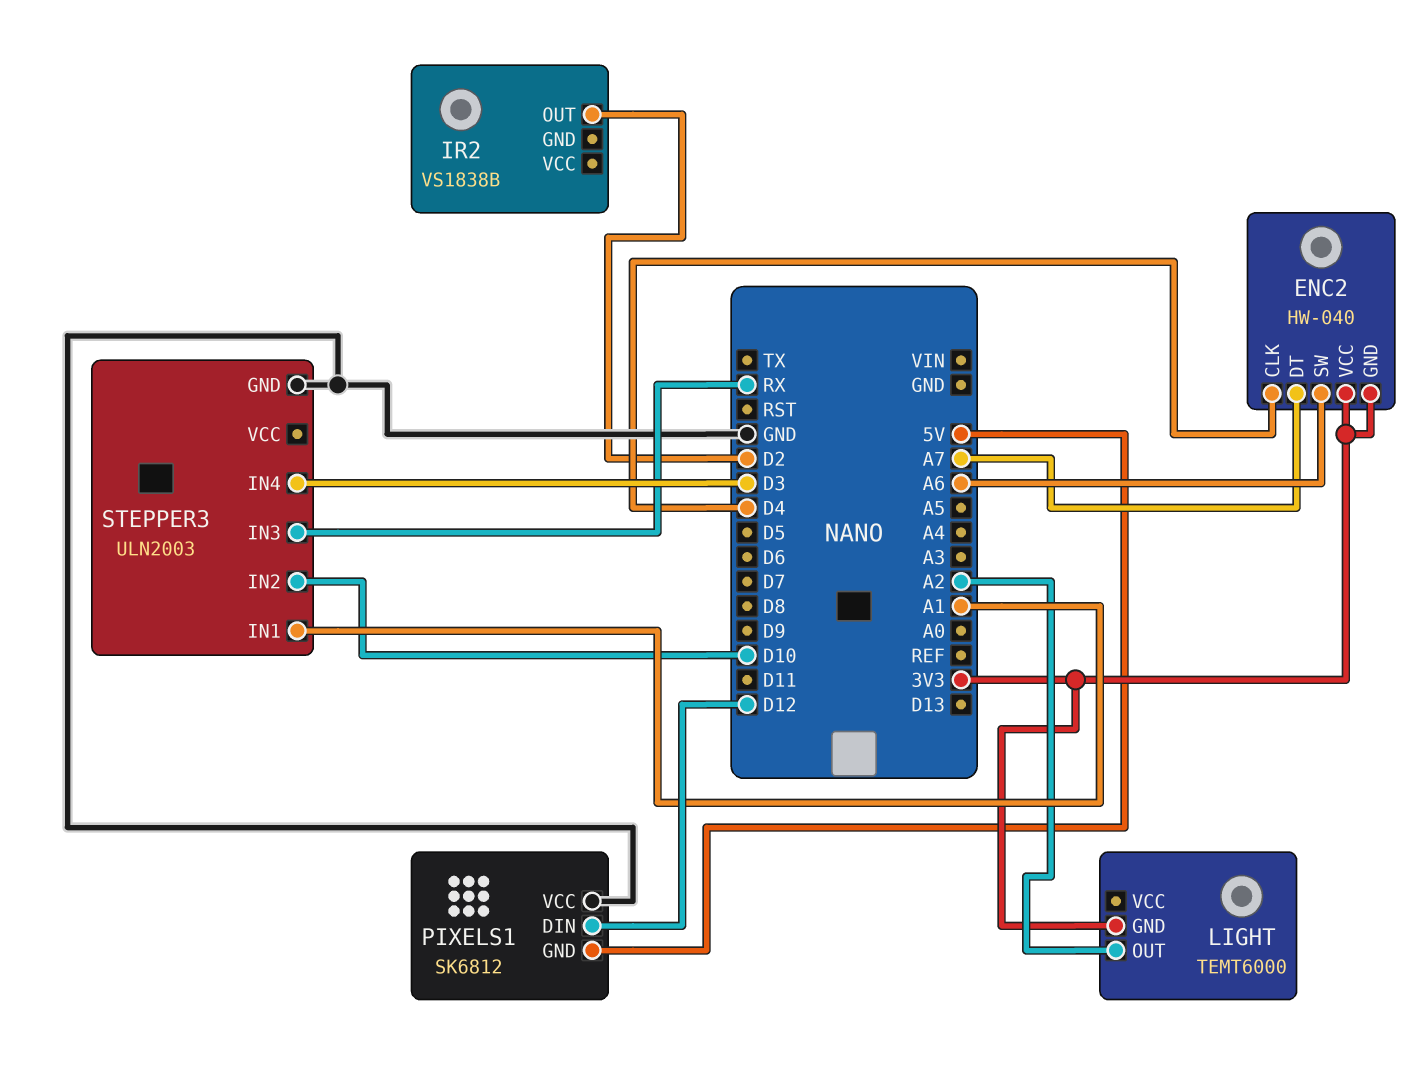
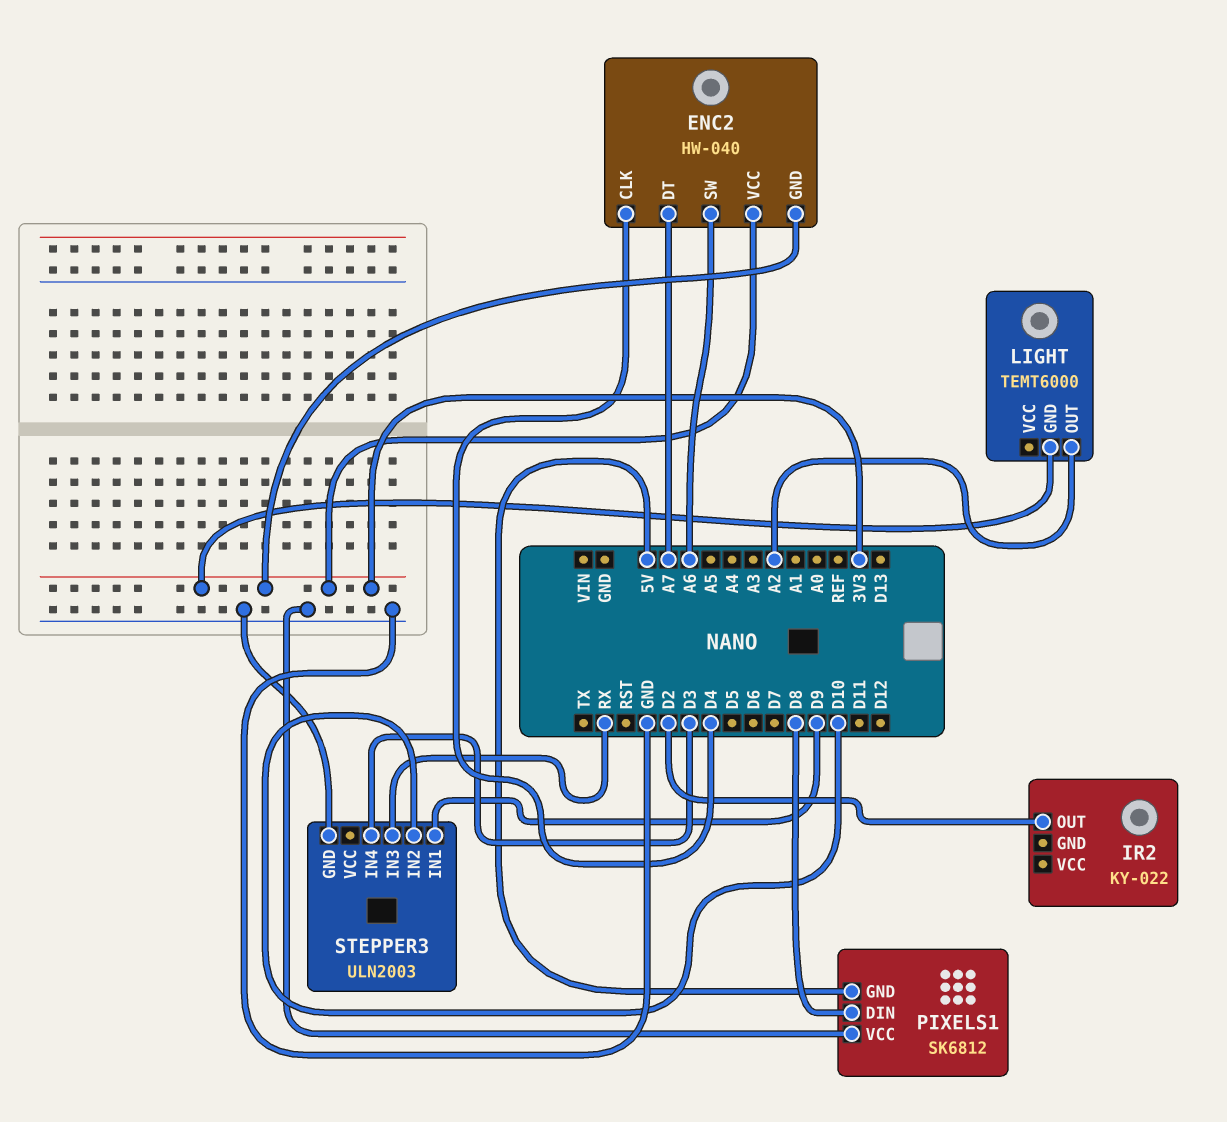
IR2: VS1838B -> KY-022
PIXELS1 pin DIN: D12 -> D8
STEPPER3 pin IN1: A1 -> D9

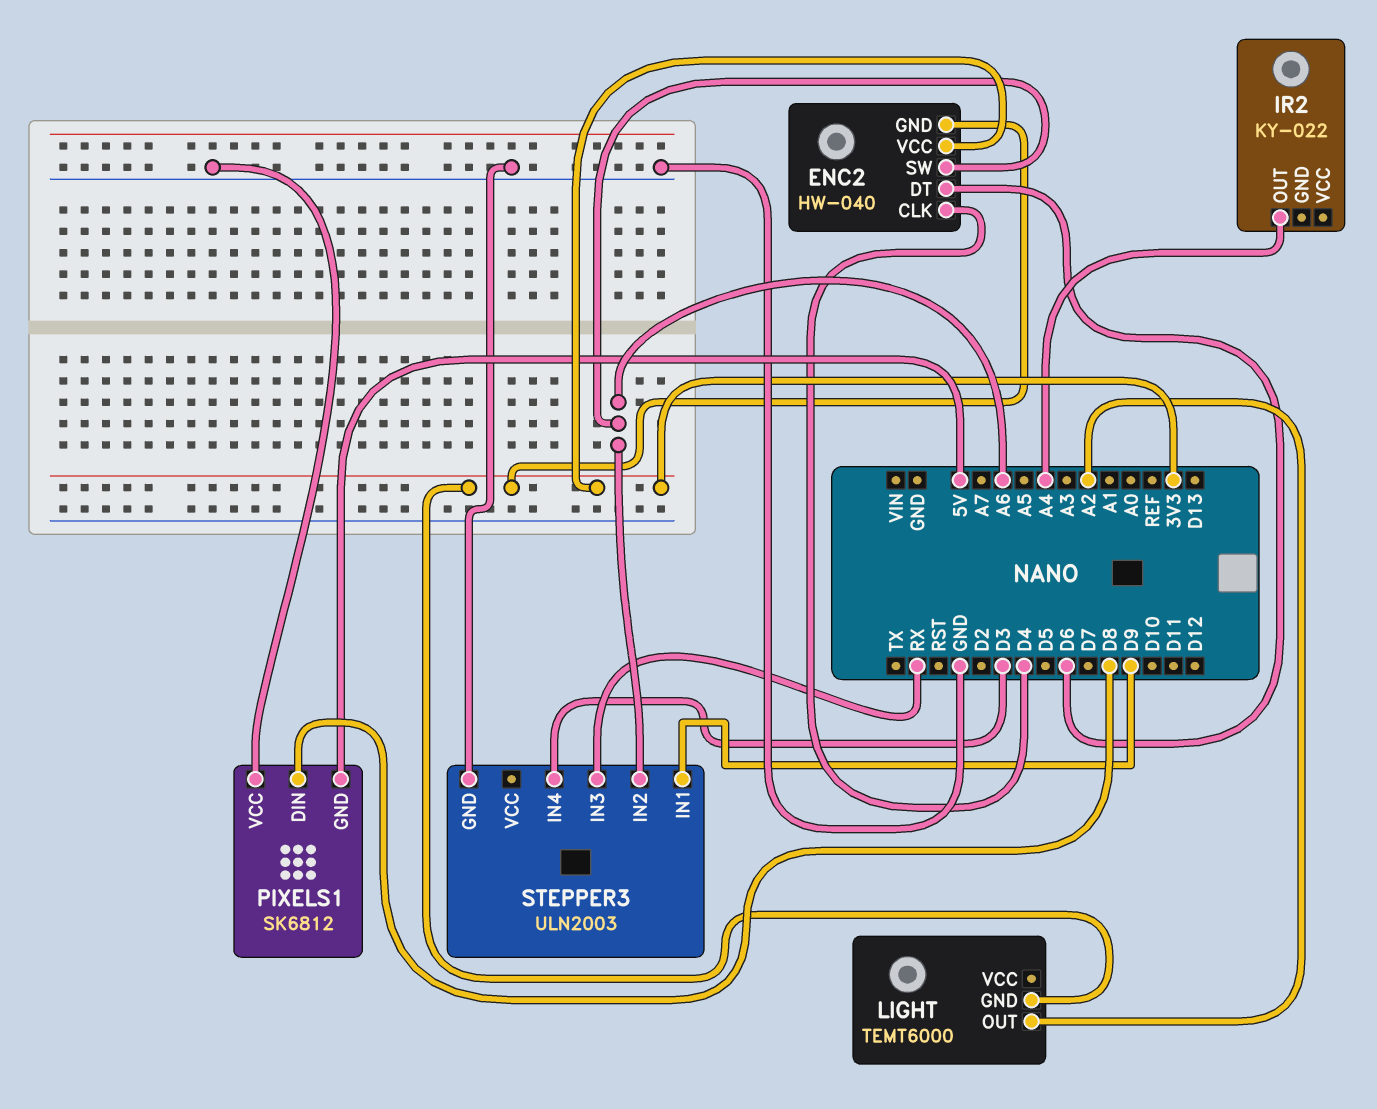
ENC2 pin DT: A7 -> D6
IR2 pin OUT: D2 -> A4
STEPPER3 pin IN2: D10 -> A6

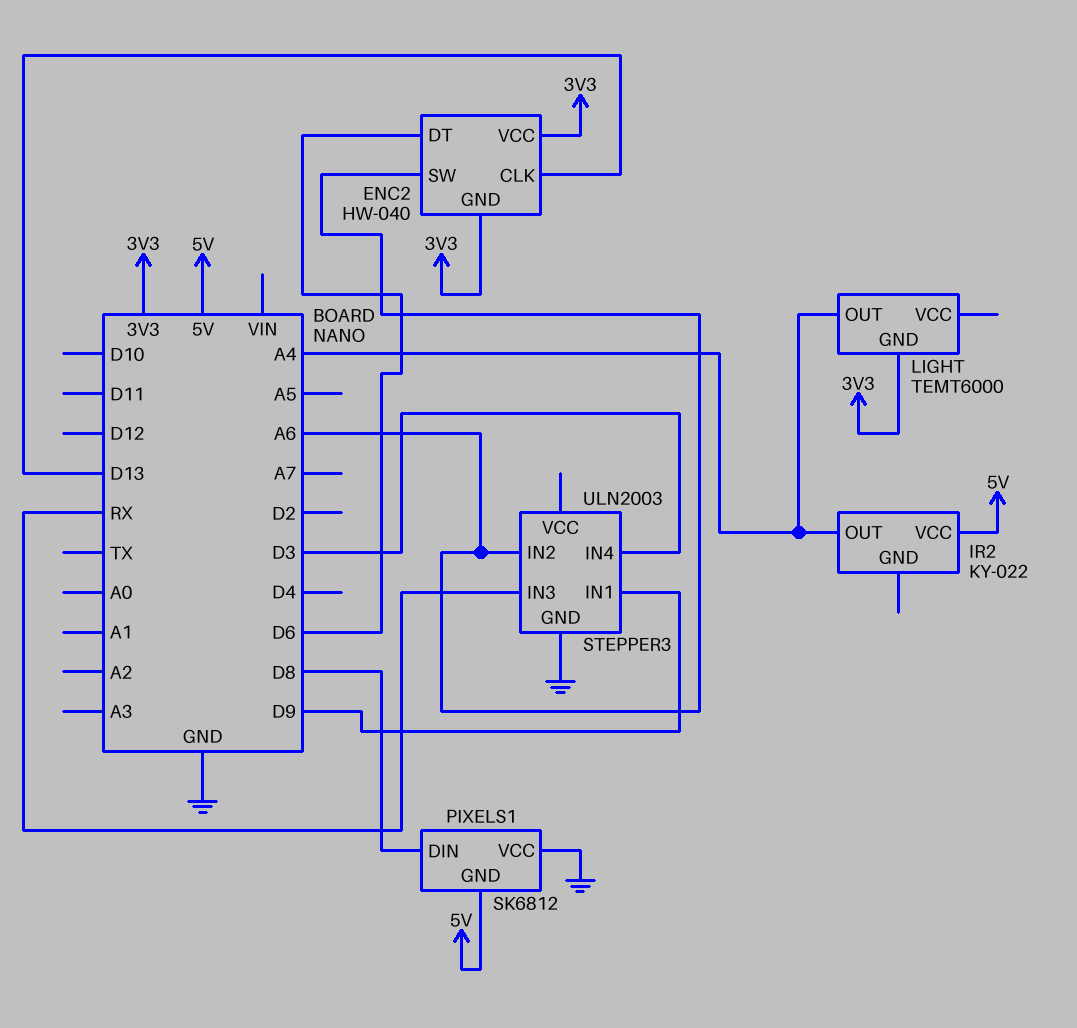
ENC2 pin CLK: D4 -> D13
IR2 pin VCC: none -> 5V
LIGHT pin OUT: A2 -> A4

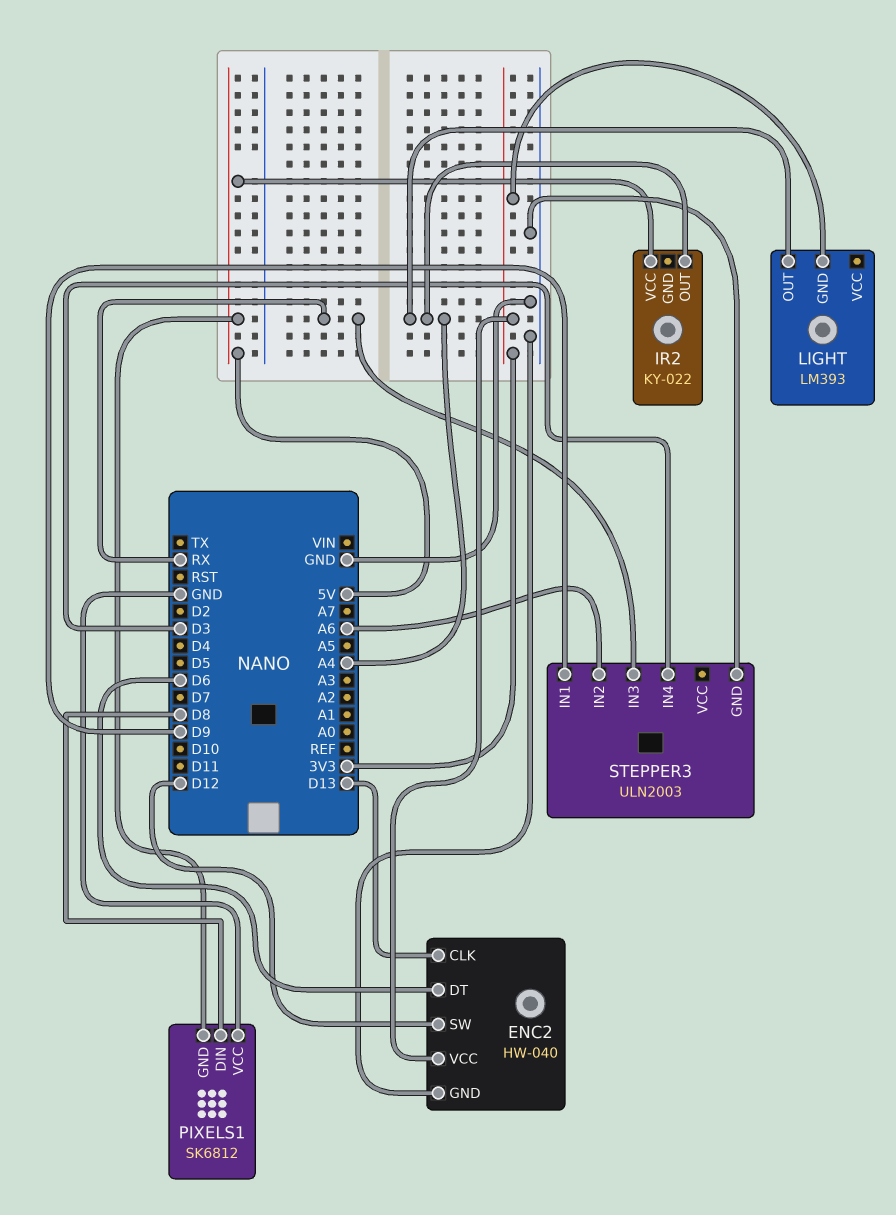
ENC2 pin GND: 3V3 -> GND
ENC2 pin SW: A6 -> D12
LIGHT: TEMT6000 -> LM393

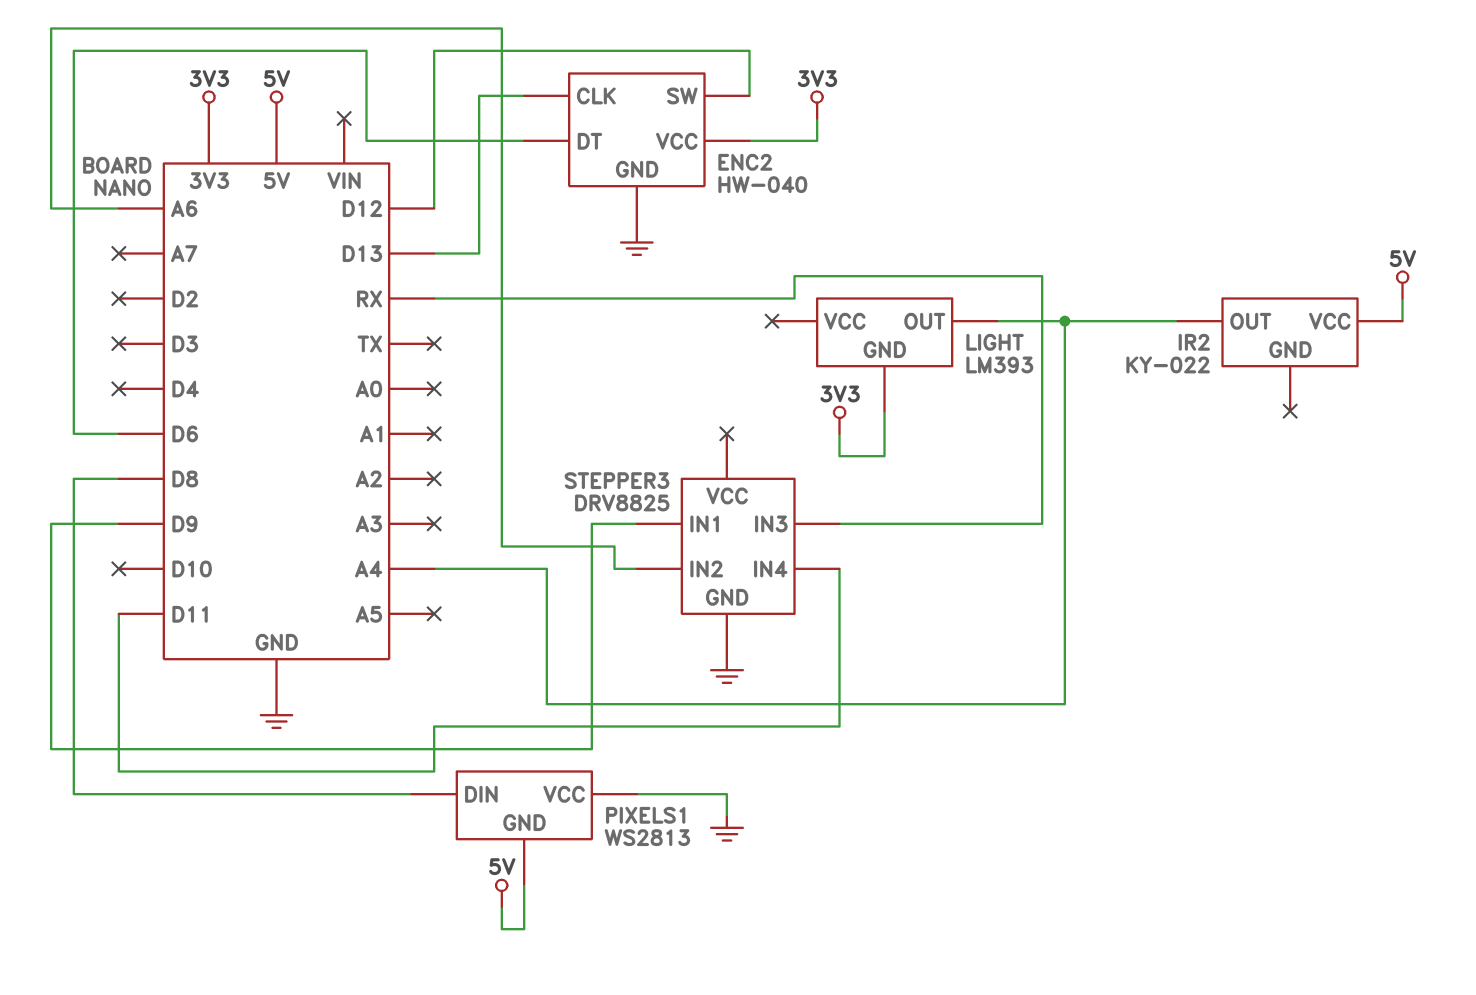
PIXELS1: SK6812 -> WS2813
STEPPER3: ULN2003 -> DRV8825
STEPPER3 pin IN4: D3 -> D11

